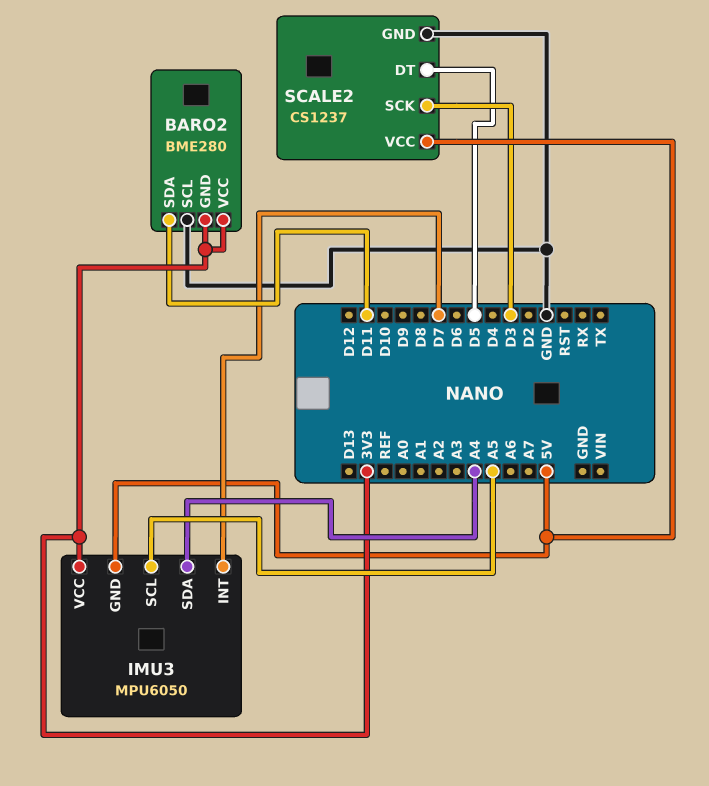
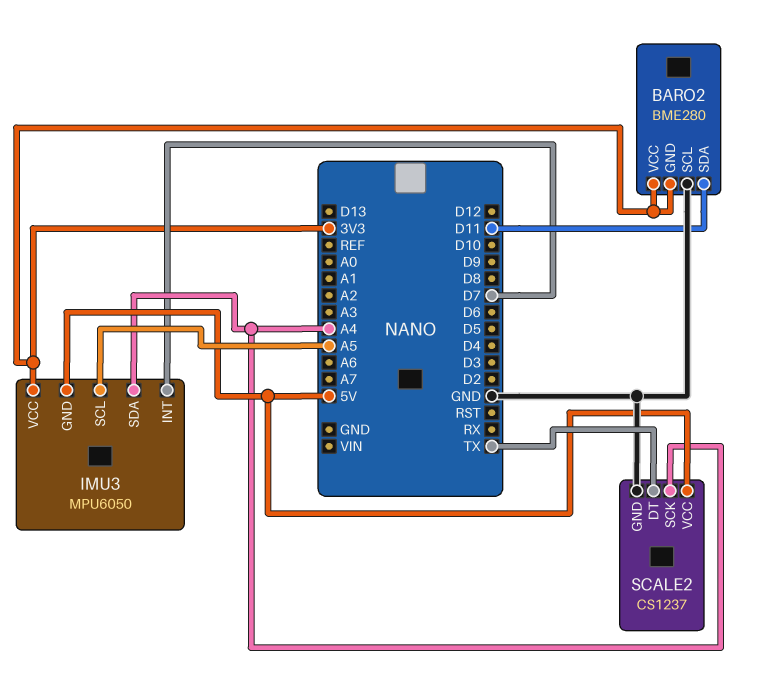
SCALE2 pin DT: D5 -> TX
SCALE2 pin SCK: D3 -> A4

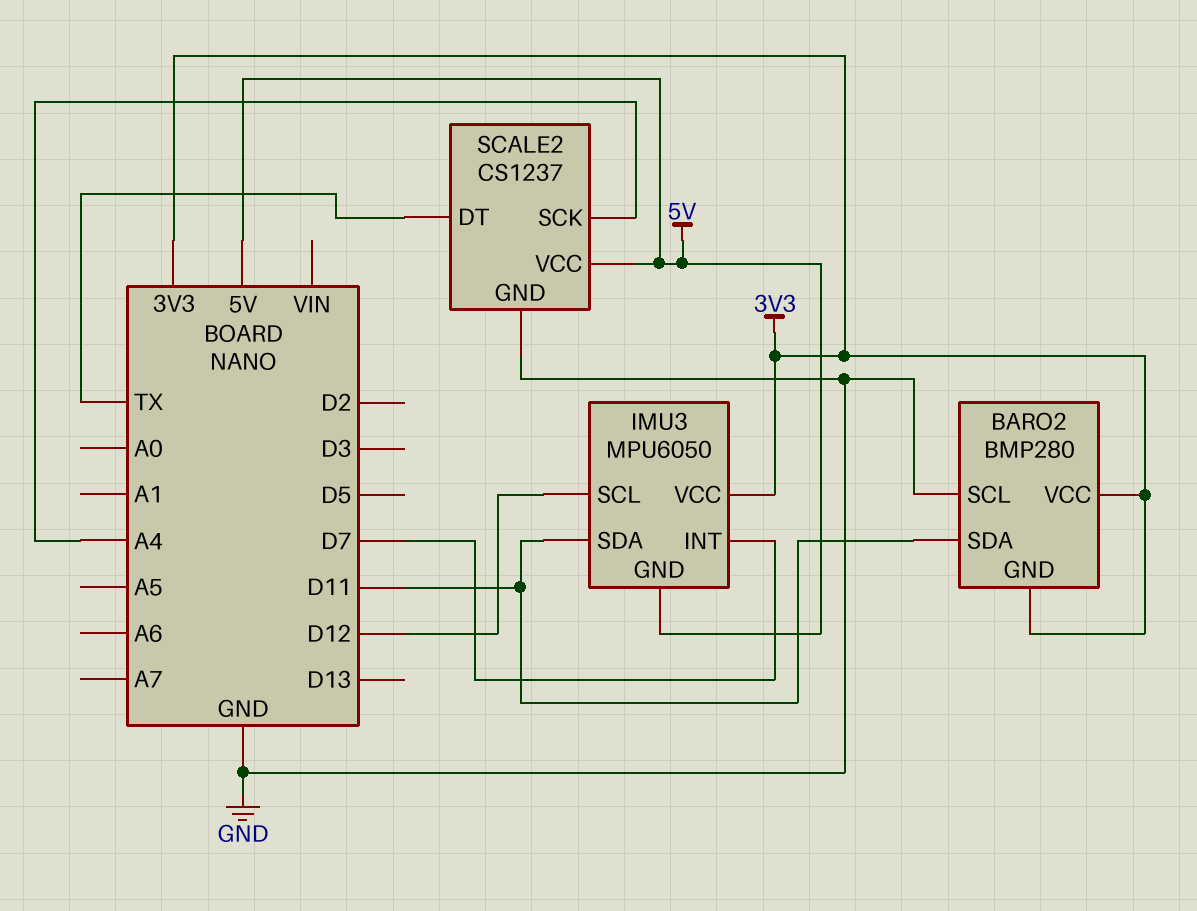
BARO2: BME280 -> BMP280
IMU3 pin SCL: A5 -> D12
IMU3 pin SDA: A4 -> D11

